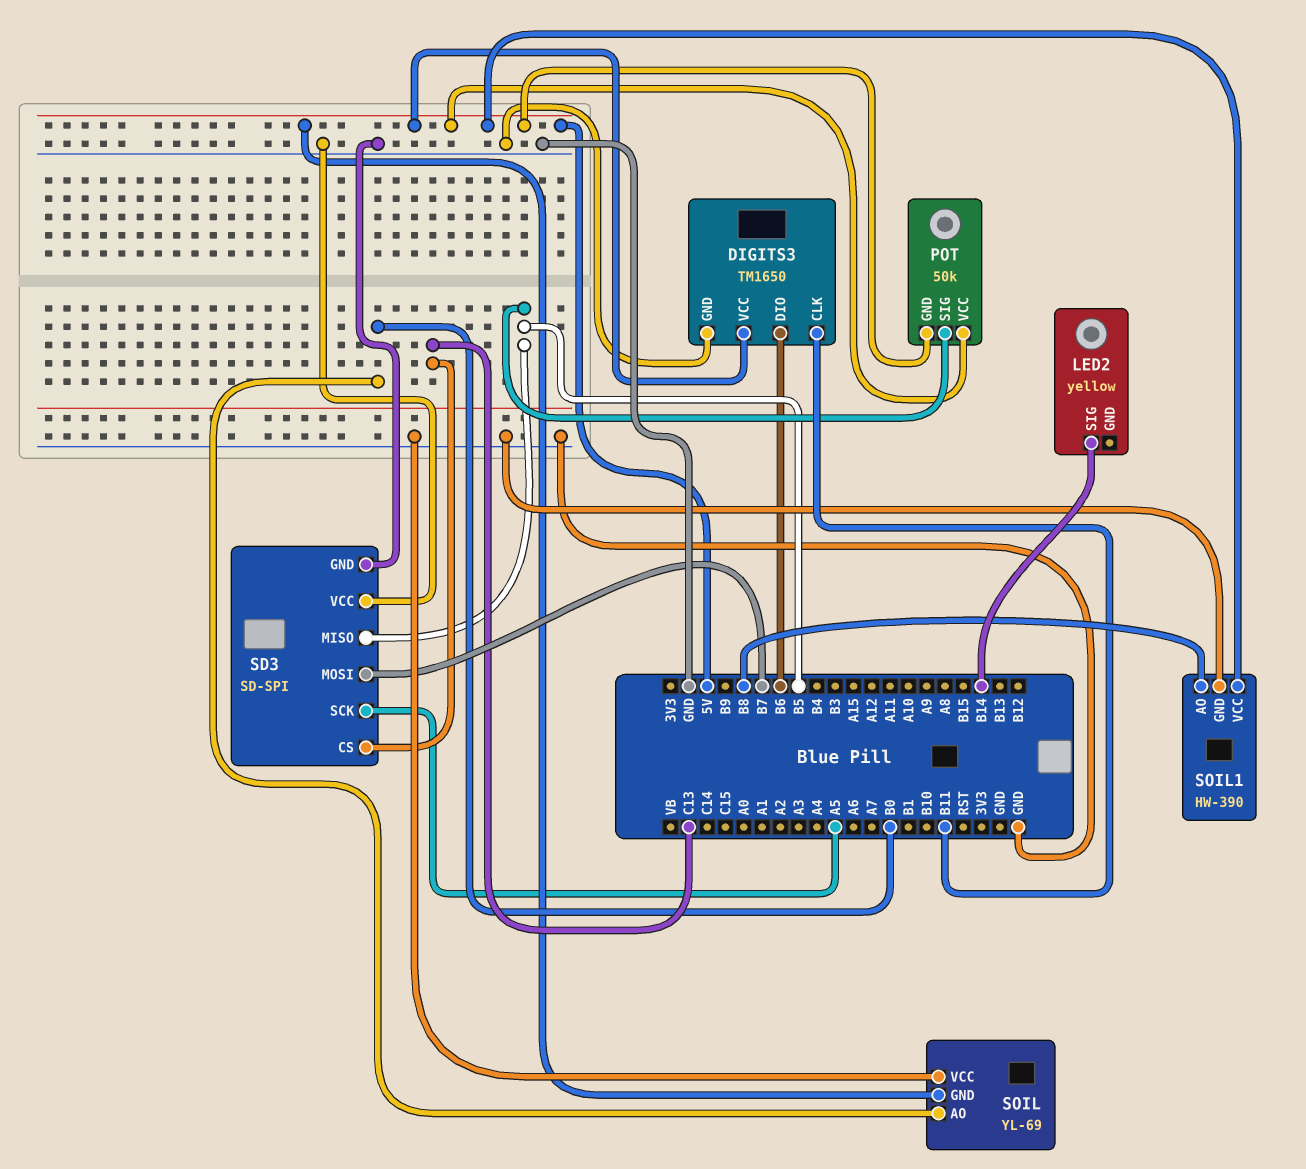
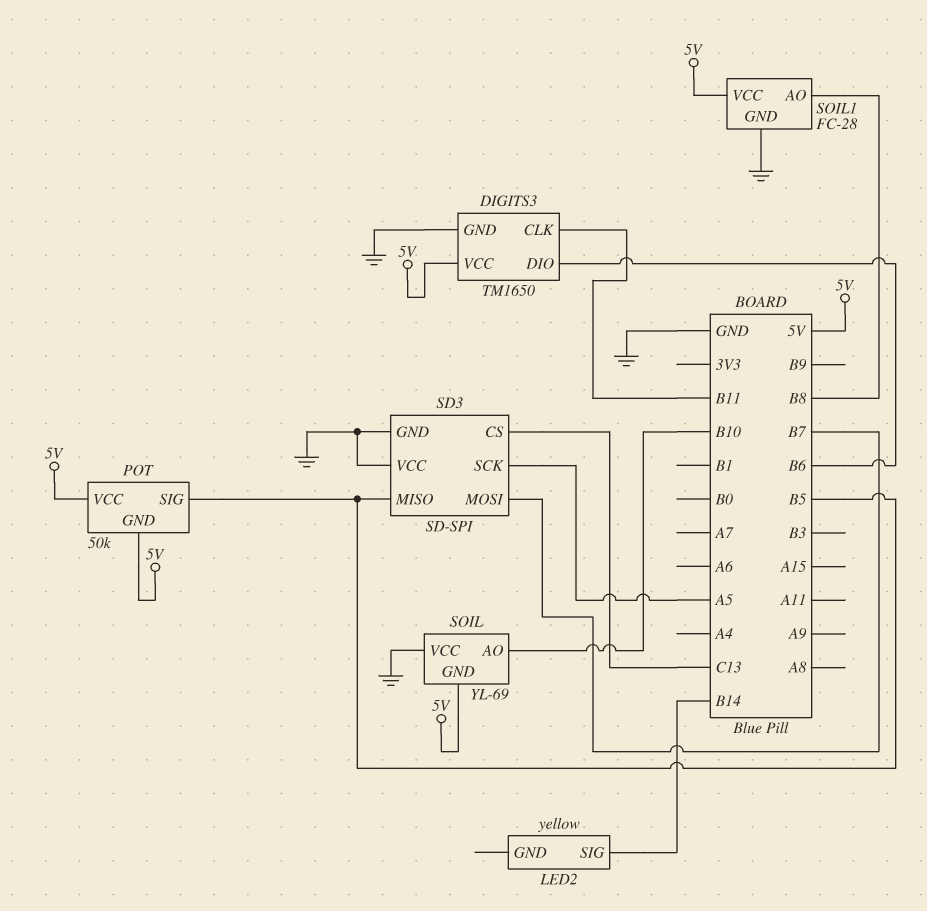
SOIL pin AO: B0 -> B10
SOIL1: HW-390 -> FC-28

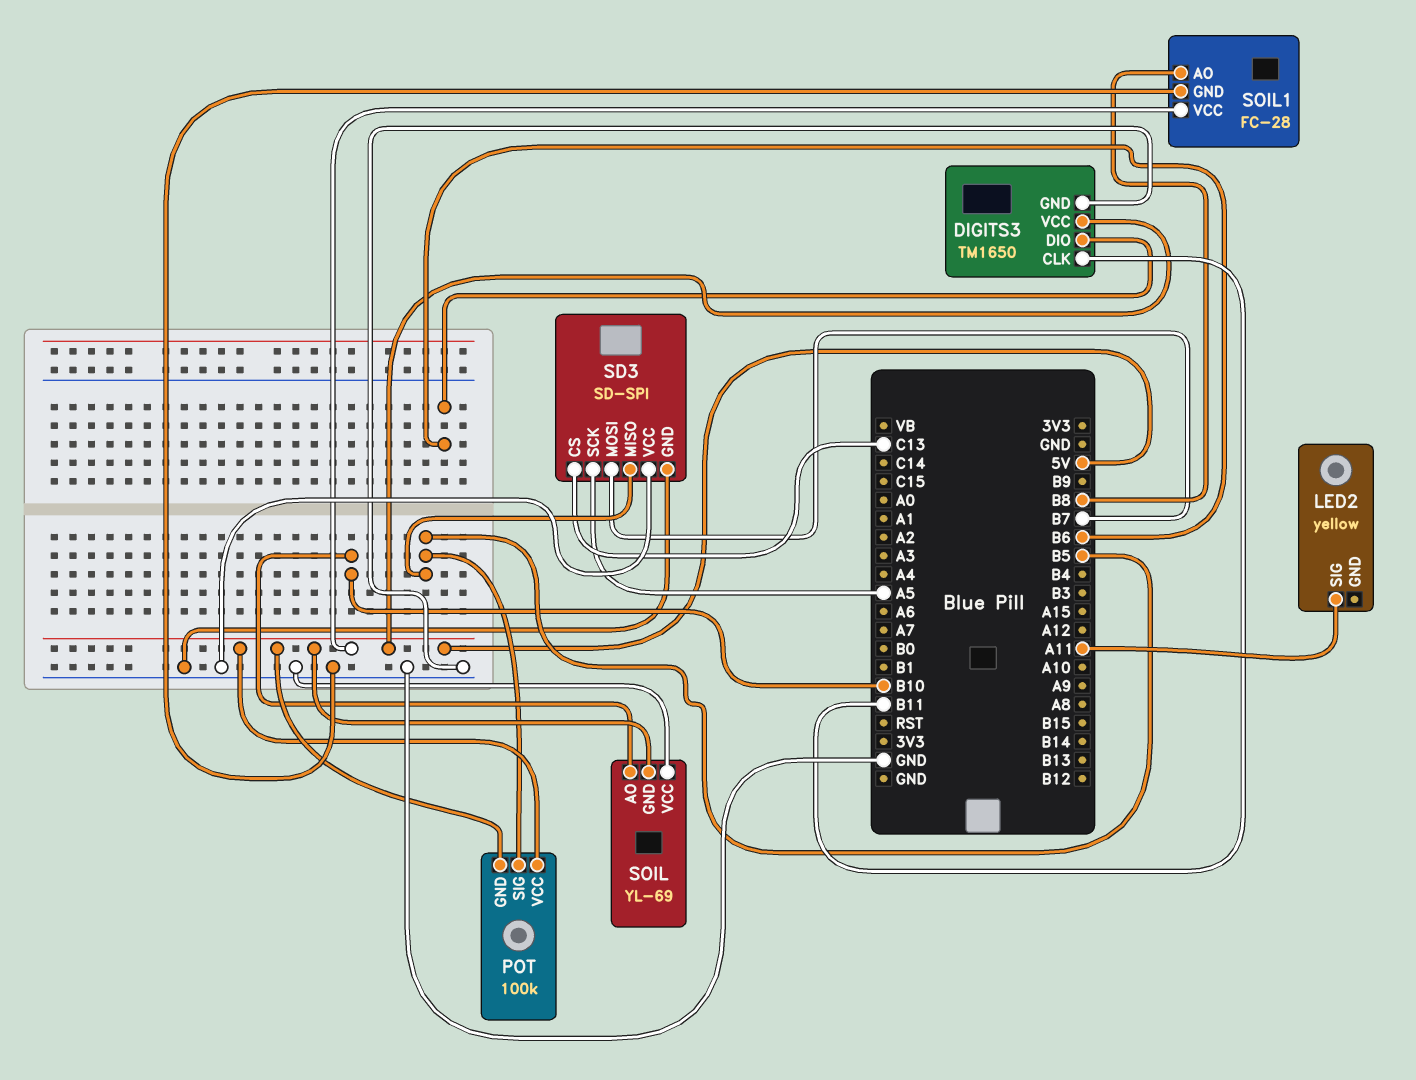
LED2 pin SIG: B14 -> A11
POT: 50k -> 100k

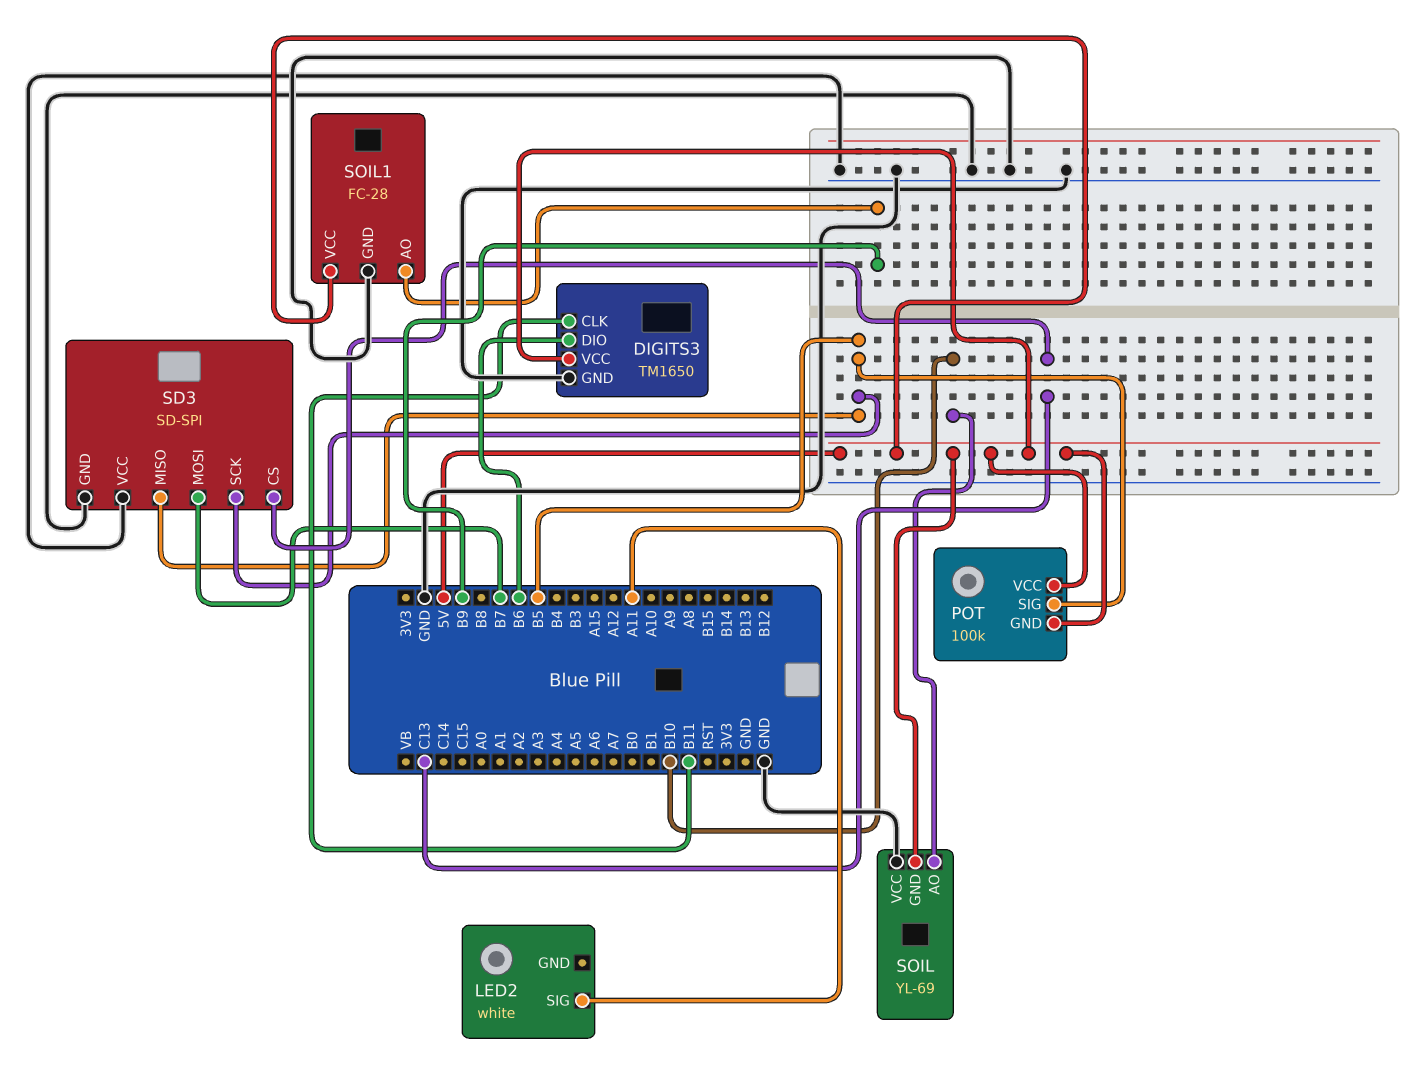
LED2: yellow -> white
SD3 pin SCK: A5 -> B5
SOIL1 pin AO: B8 -> B9

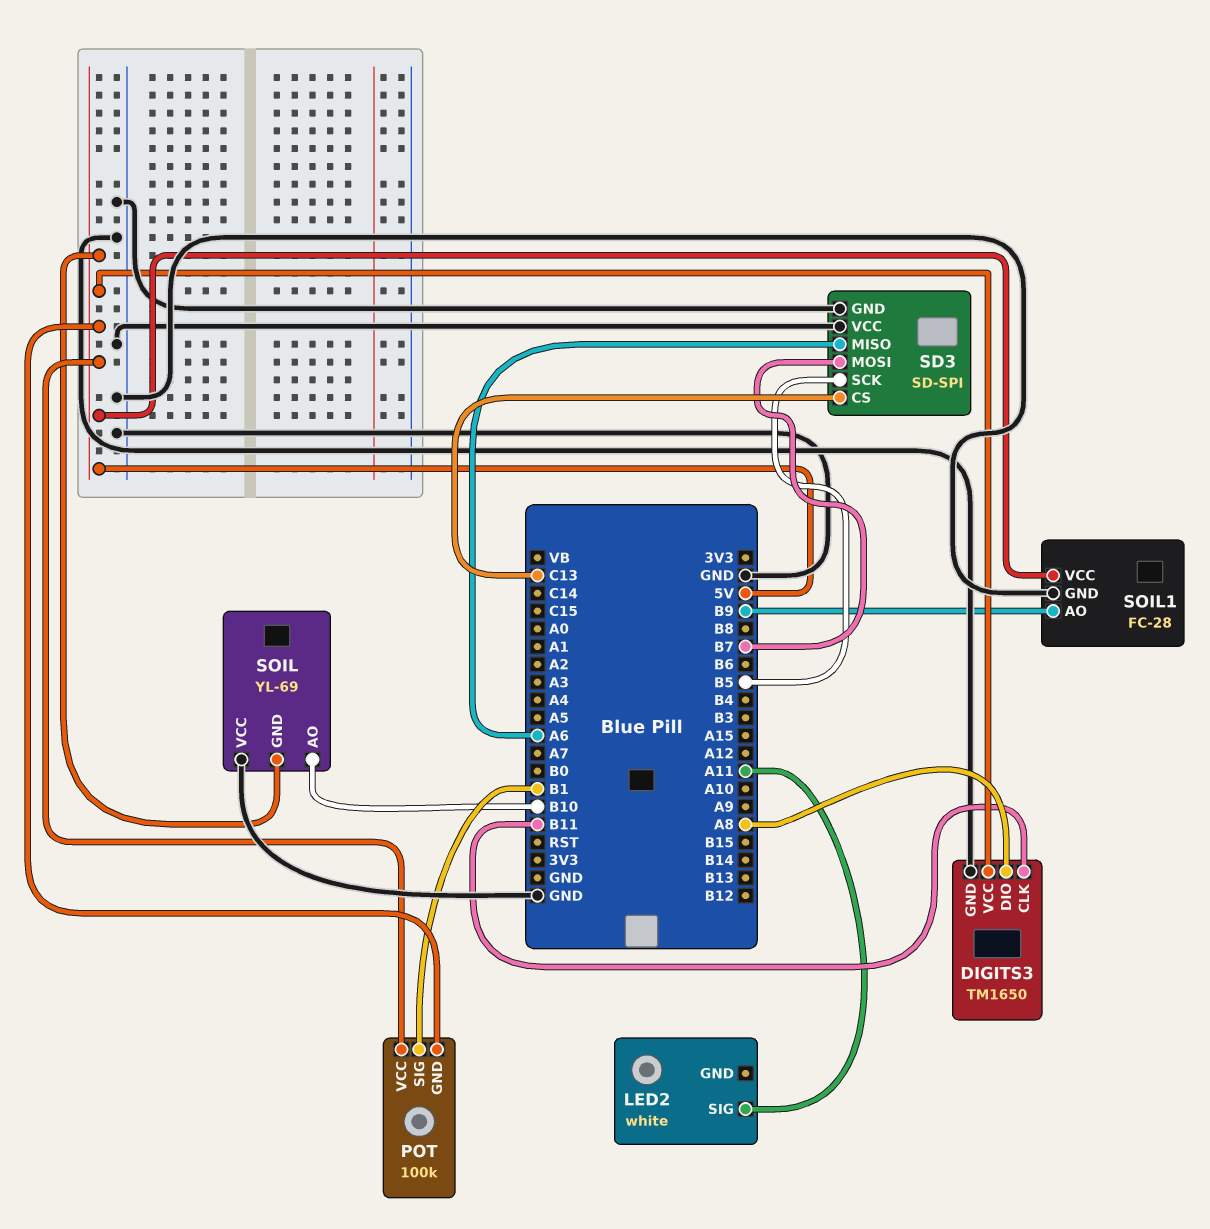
DIGITS3 pin DIO: B6 -> A8
POT pin SIG: B5 -> B1
SD3 pin MISO: B5 -> A6

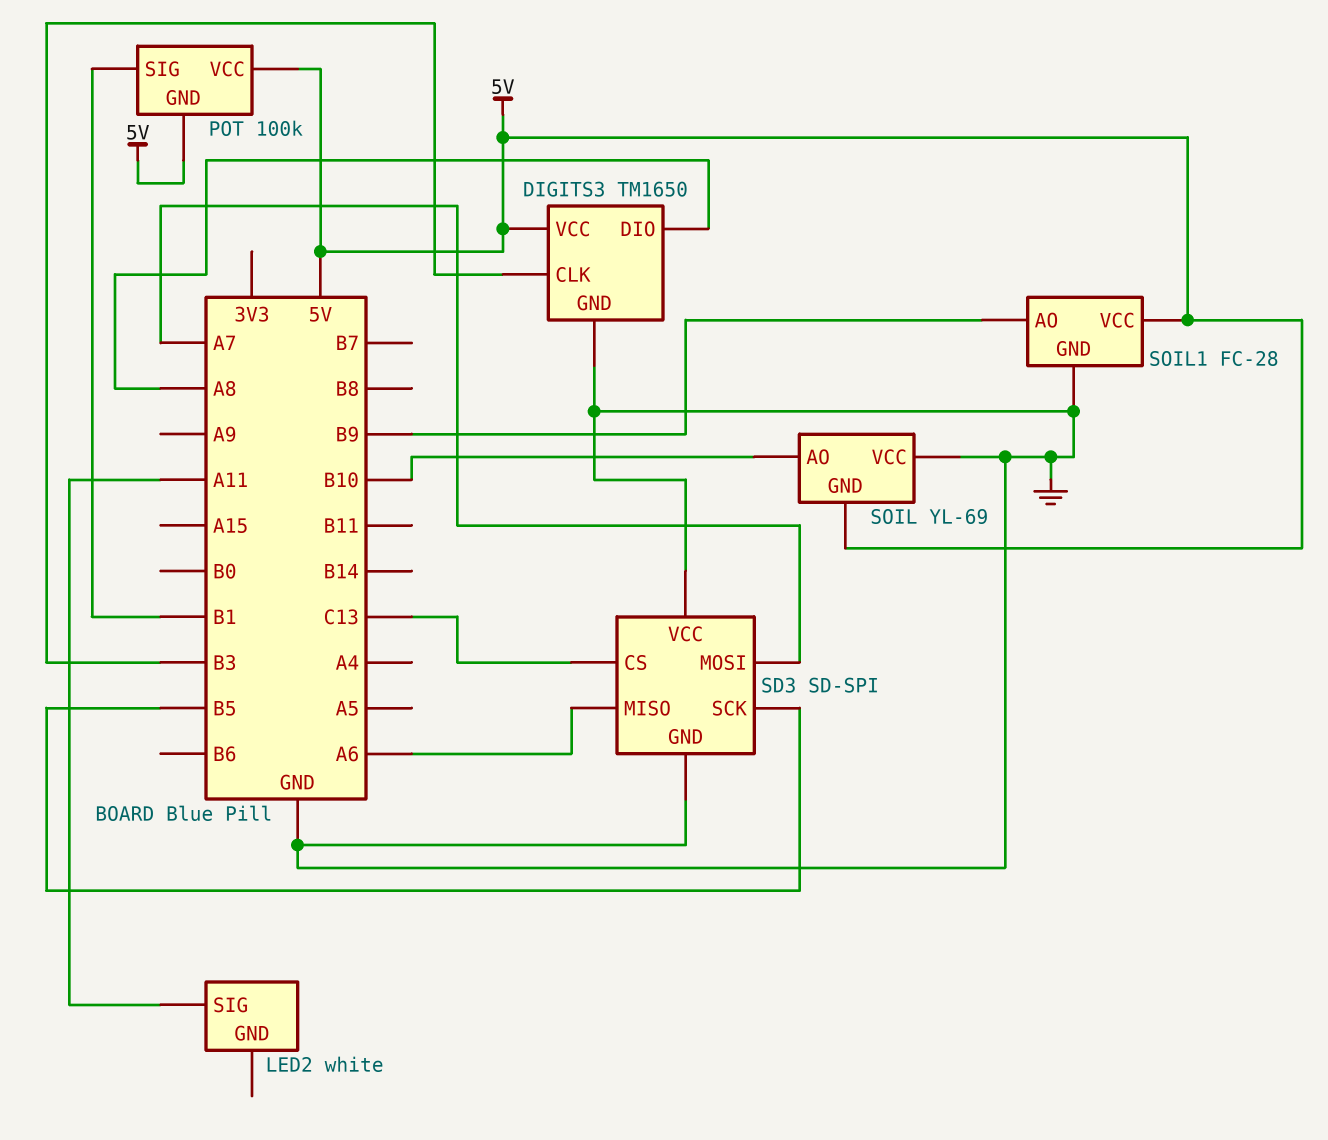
DIGITS3 pin CLK: B11 -> B3
SD3 pin MOSI: B7 -> A7

